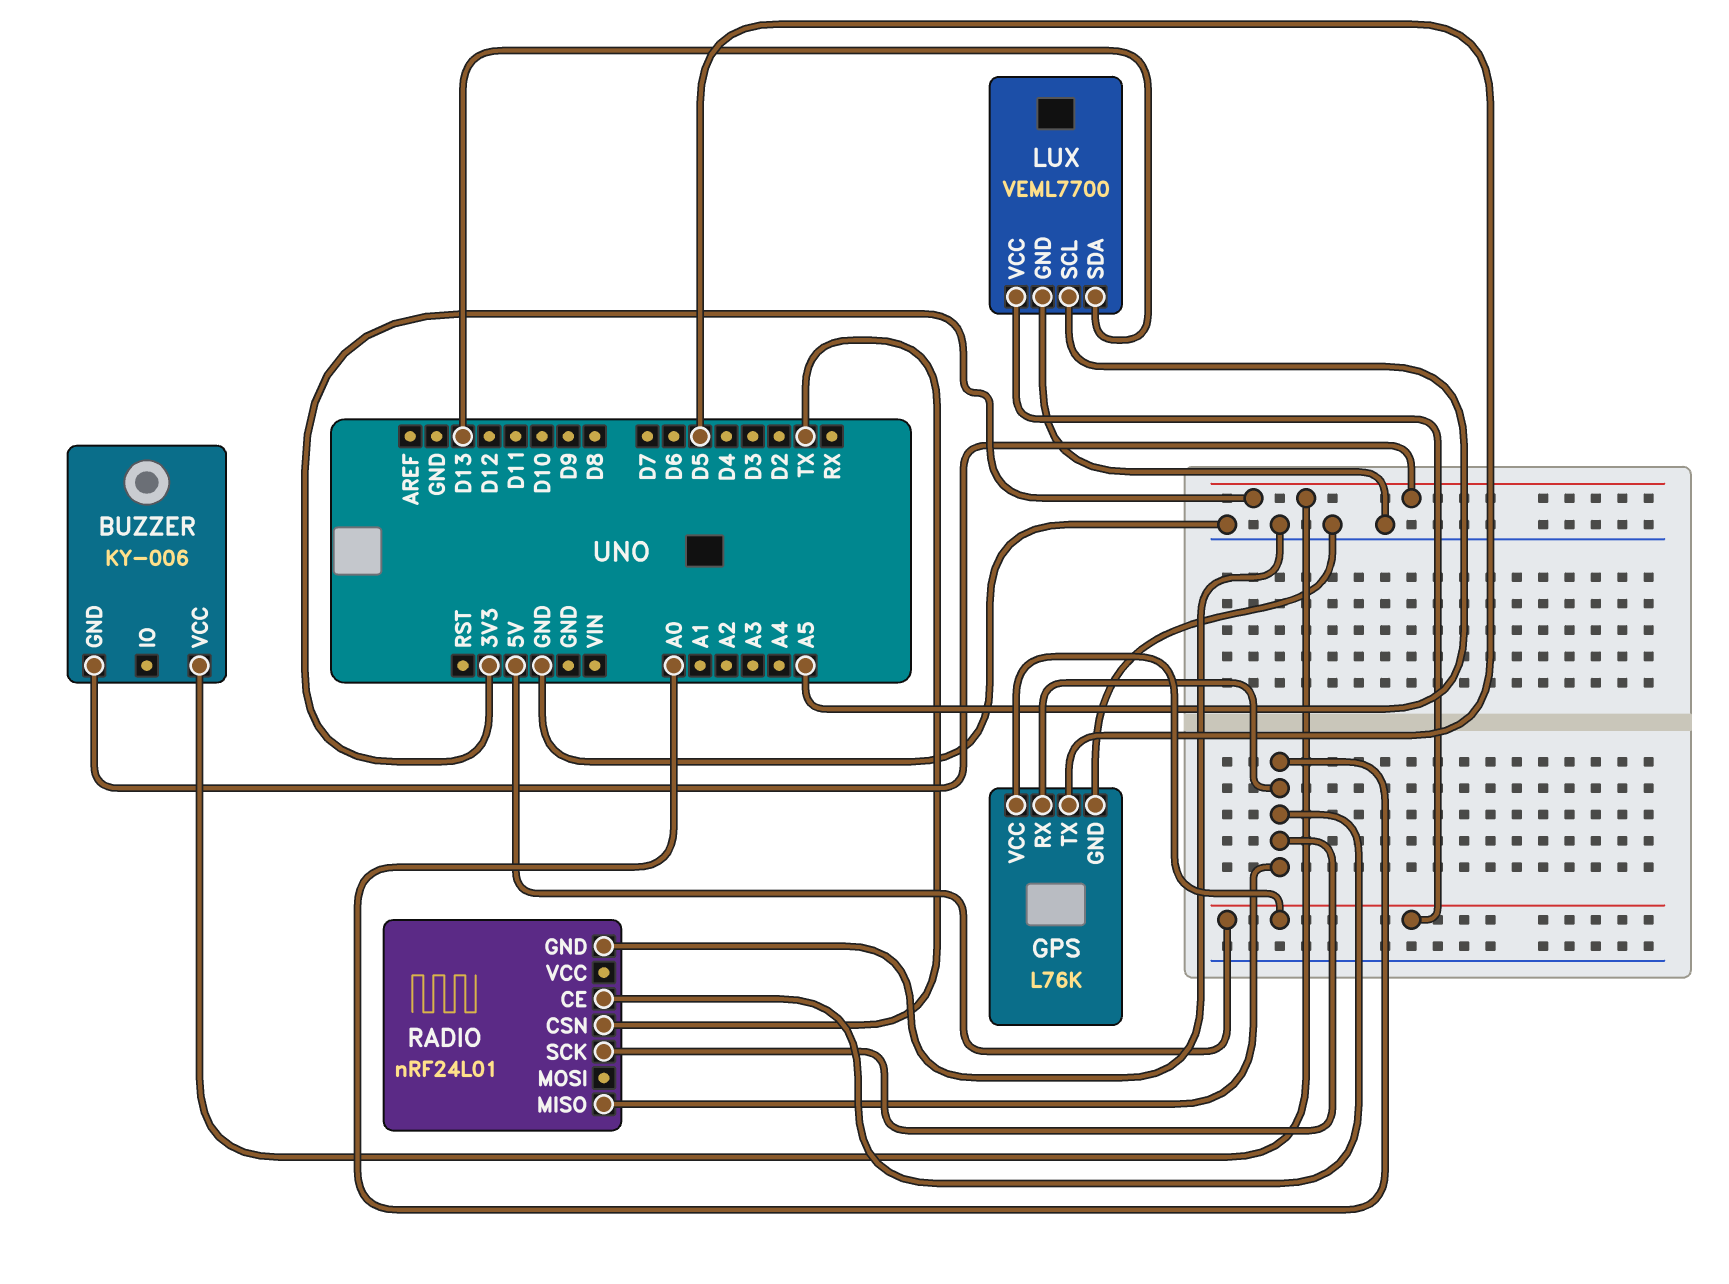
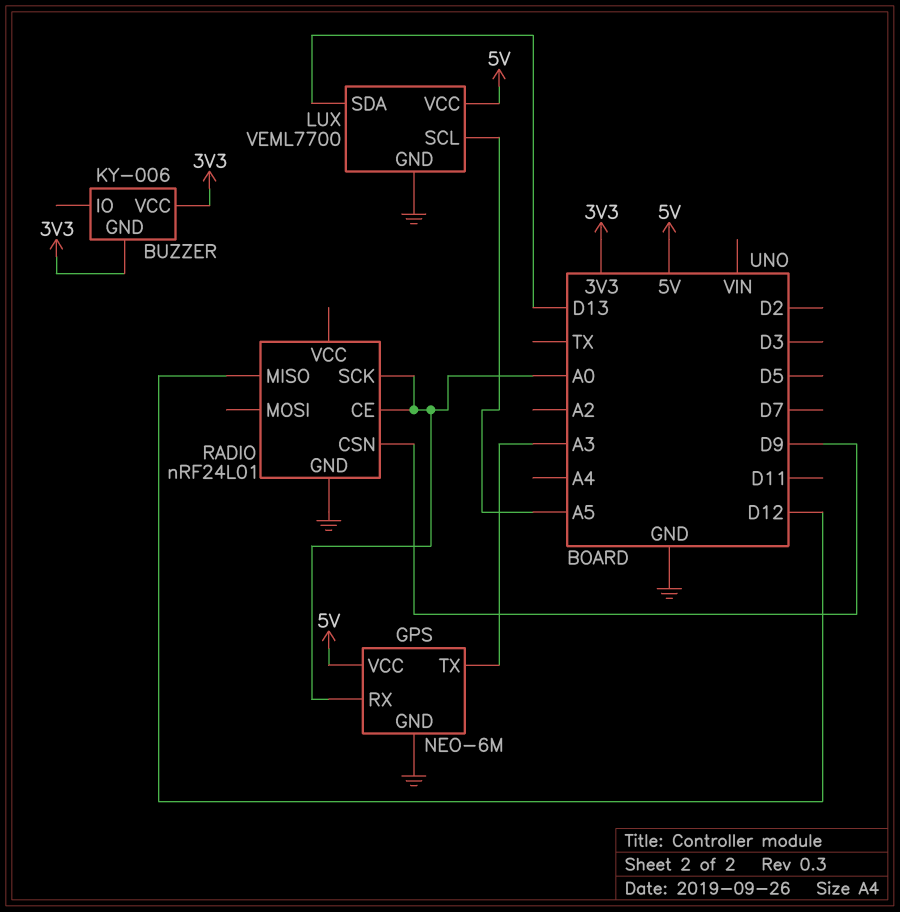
GPS: L76K -> NEO-6M
GPS pin TX: D5 -> A3
RADIO pin CSN: TX -> D9
RADIO pin MISO: A0 -> D12

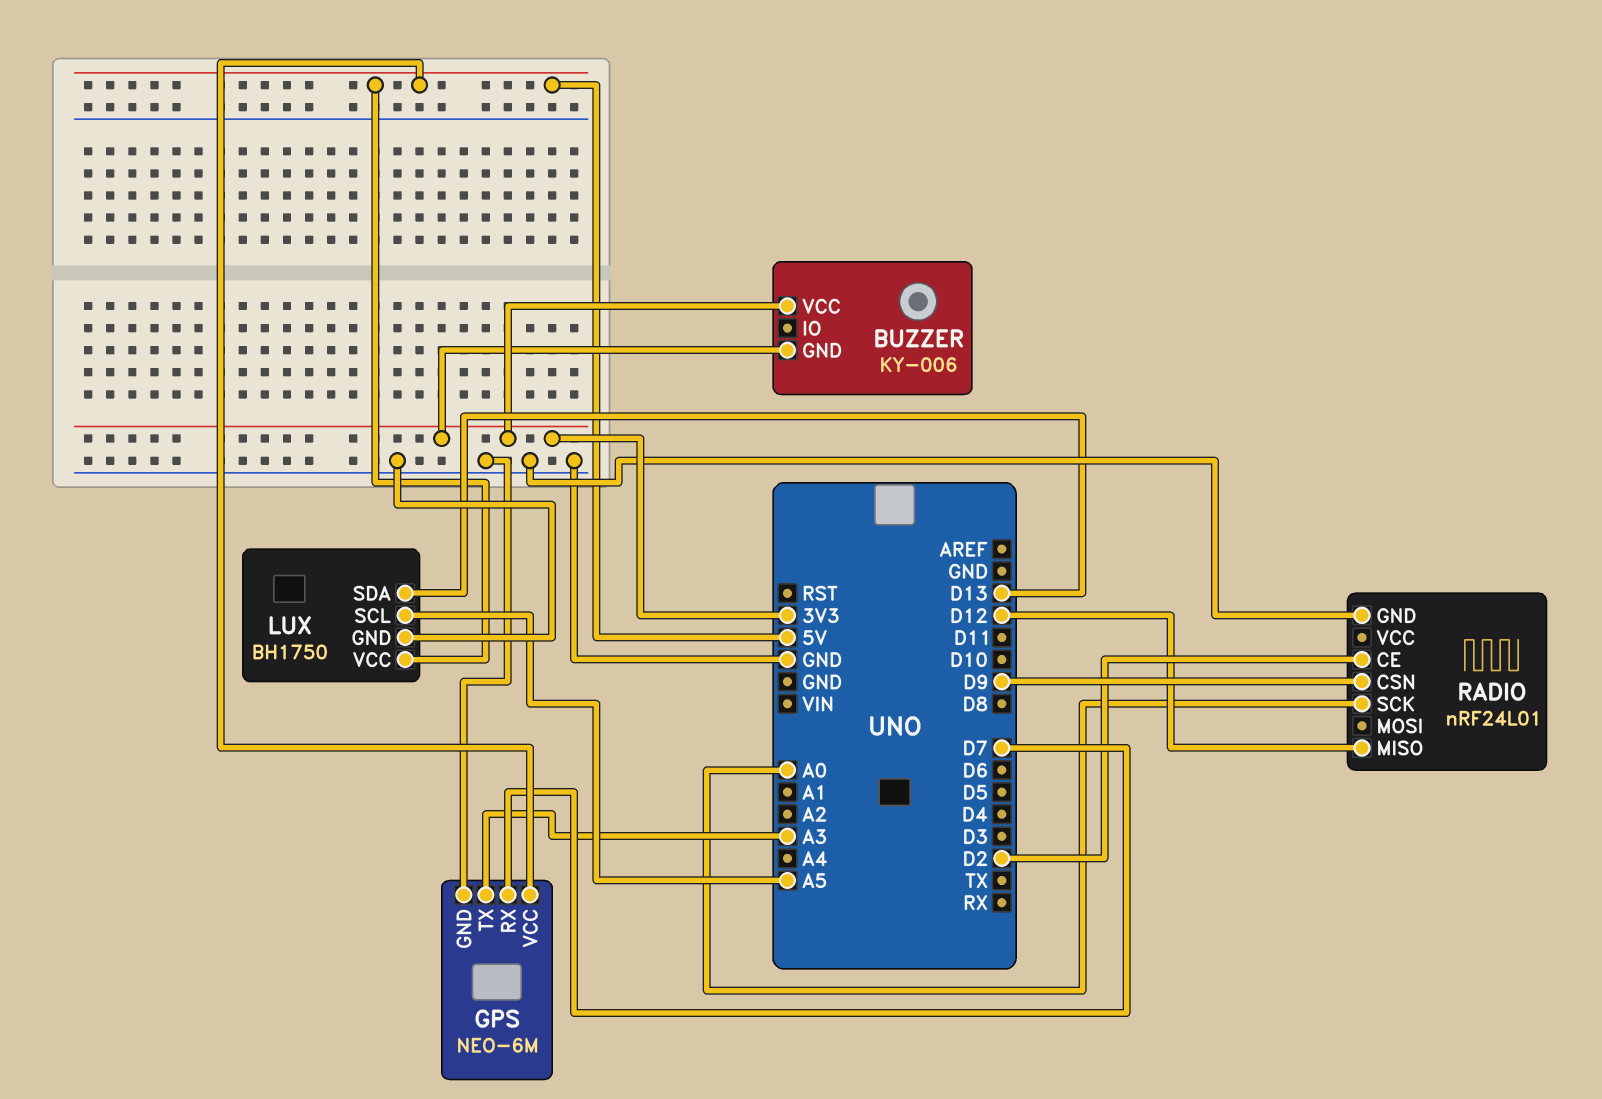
GPS pin RX: A0 -> D7
LUX: VEML7700 -> BH1750
RADIO pin CE: A0 -> D2

